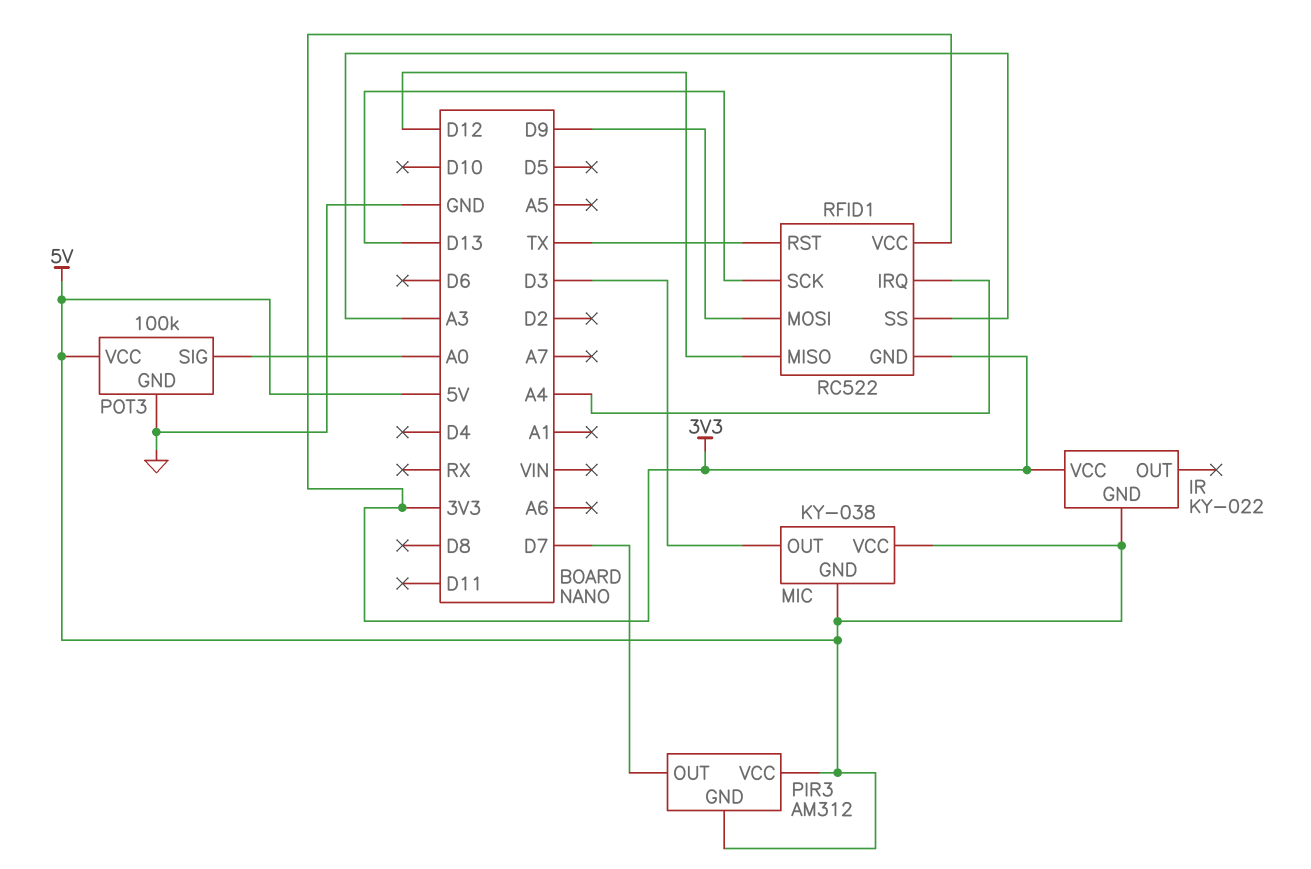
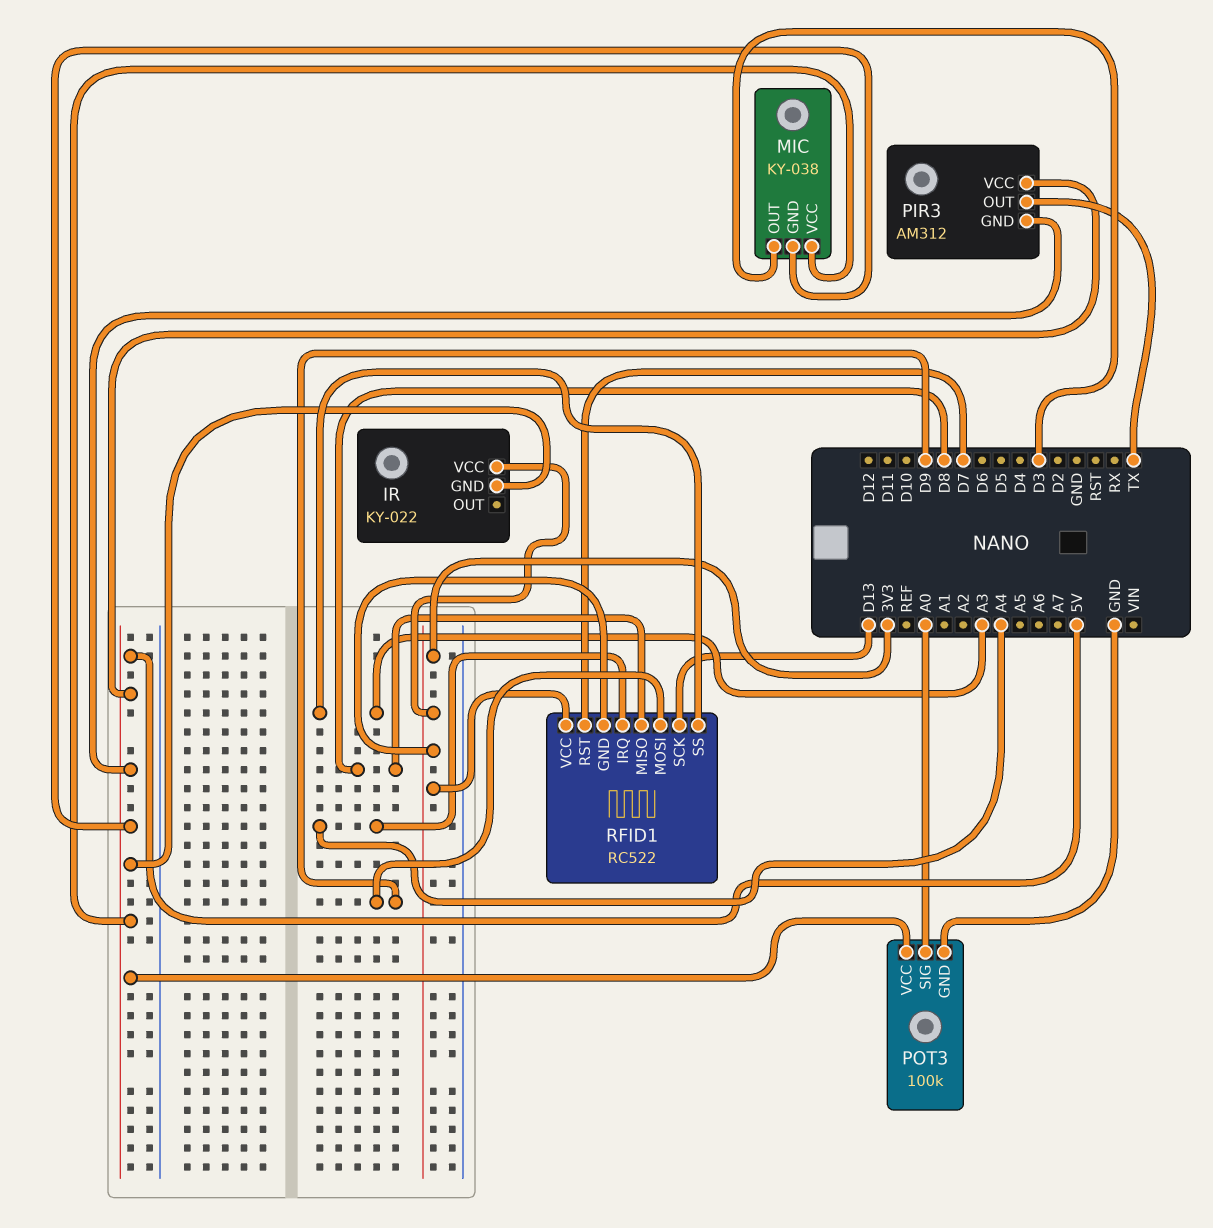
PIR3 pin OUT: D7 -> TX
RFID1 pin MISO: D12 -> D8
RFID1 pin RST: TX -> D7

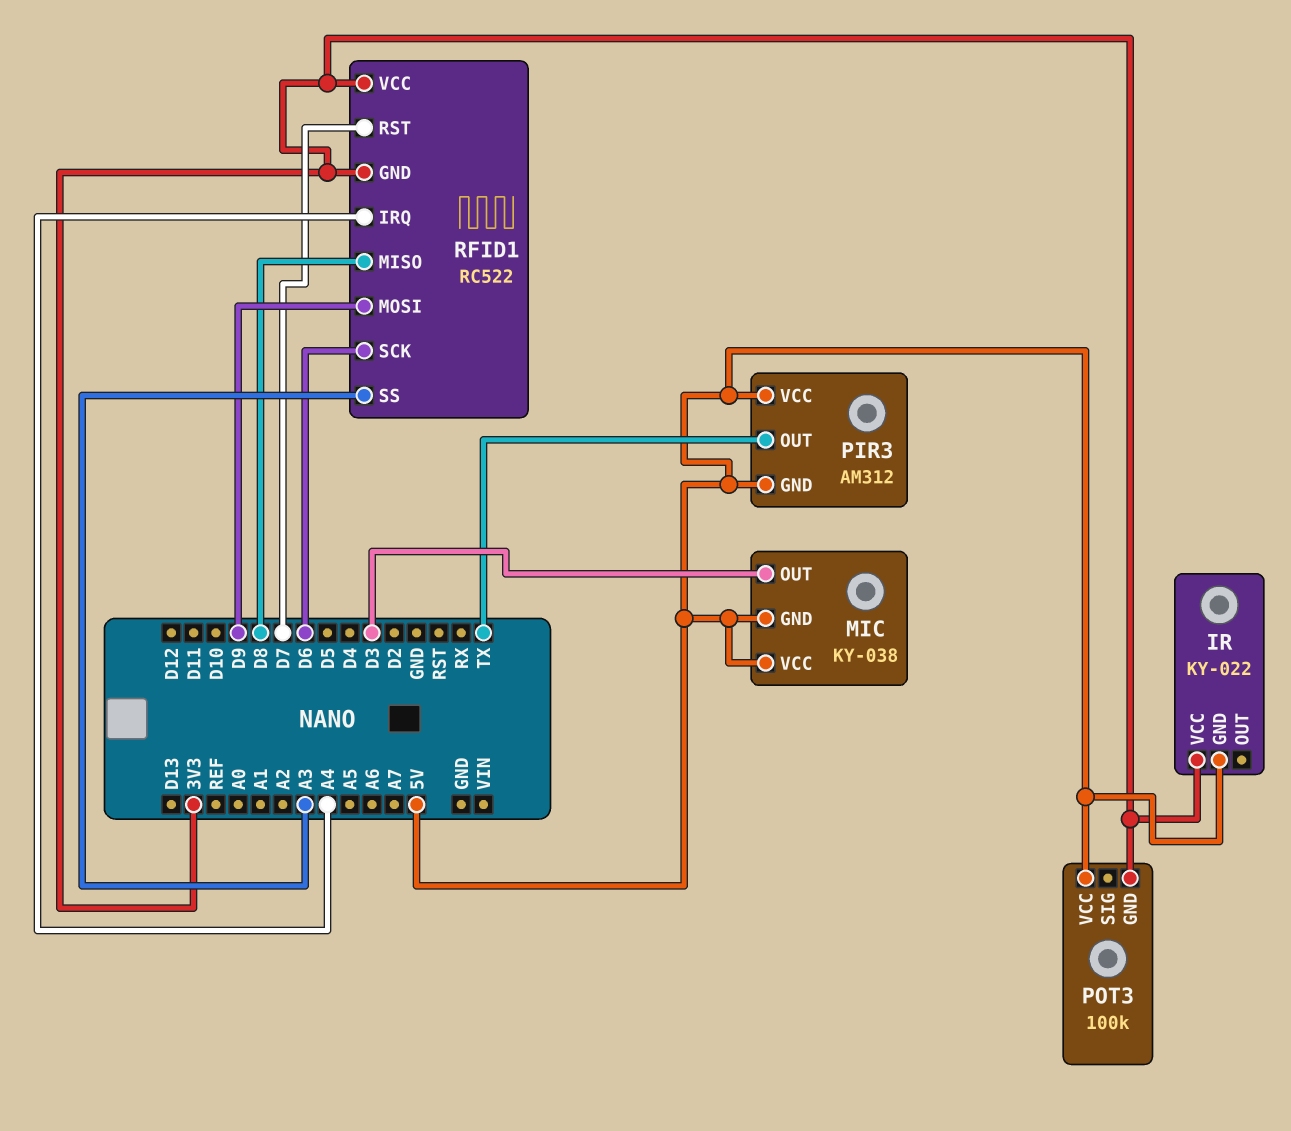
POT3 pin GND: GND -> 3V3
POT3 pin SIG: A0 -> none
RFID1 pin SCK: D13 -> D6

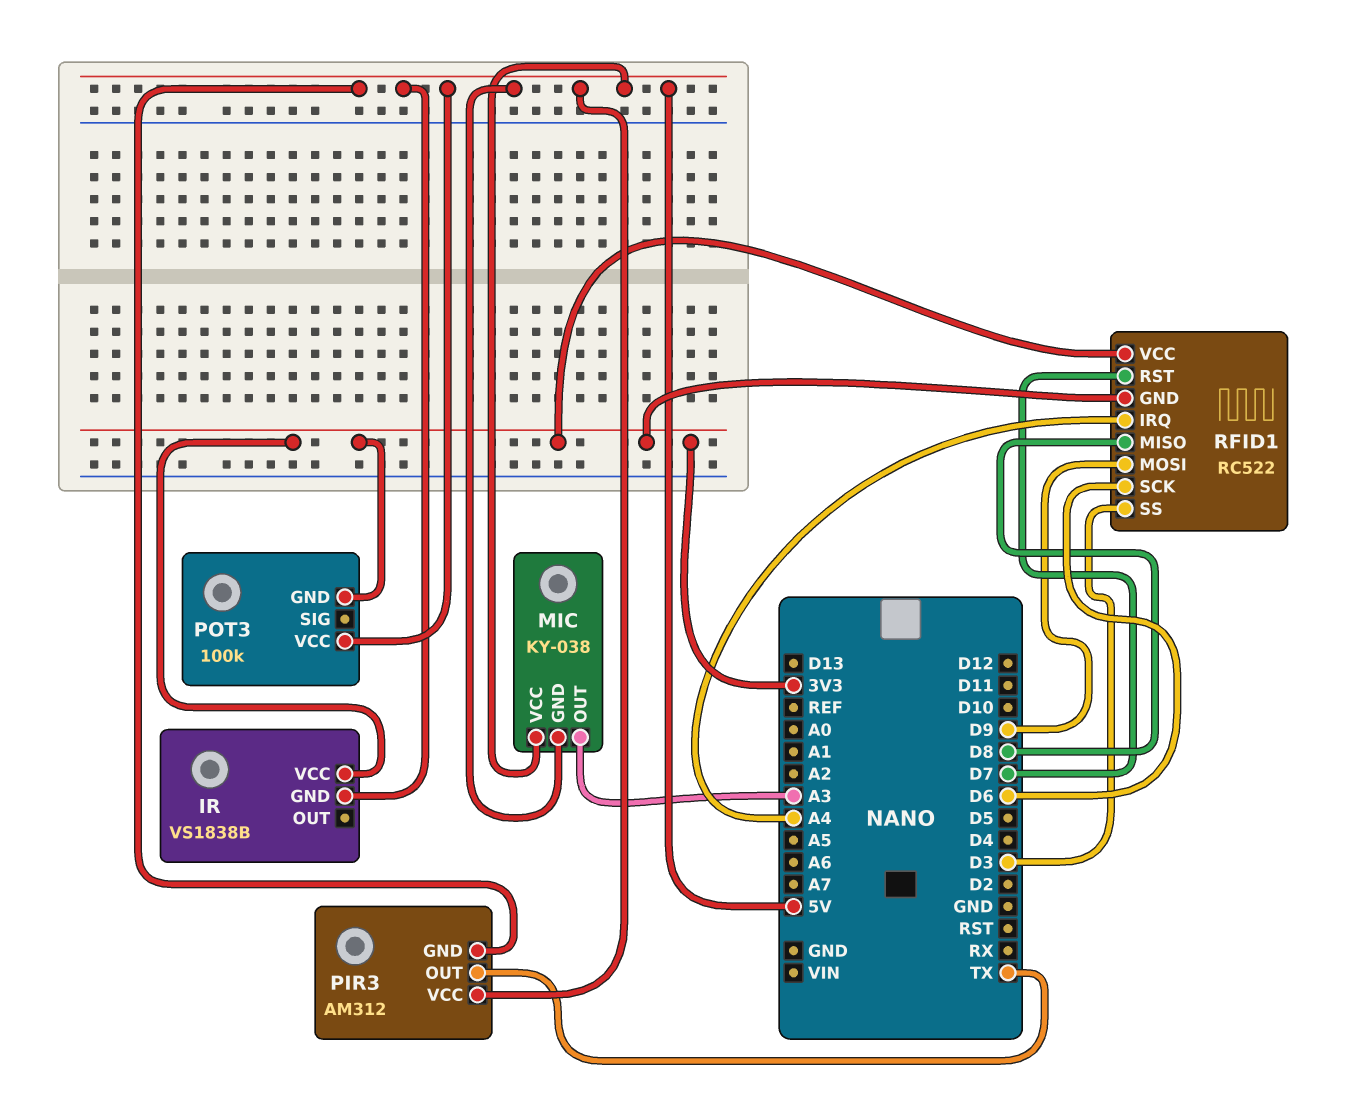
IR: KY-022 -> VS1838B
MIC pin OUT: D3 -> A3
RFID1 pin SS: A3 -> D3

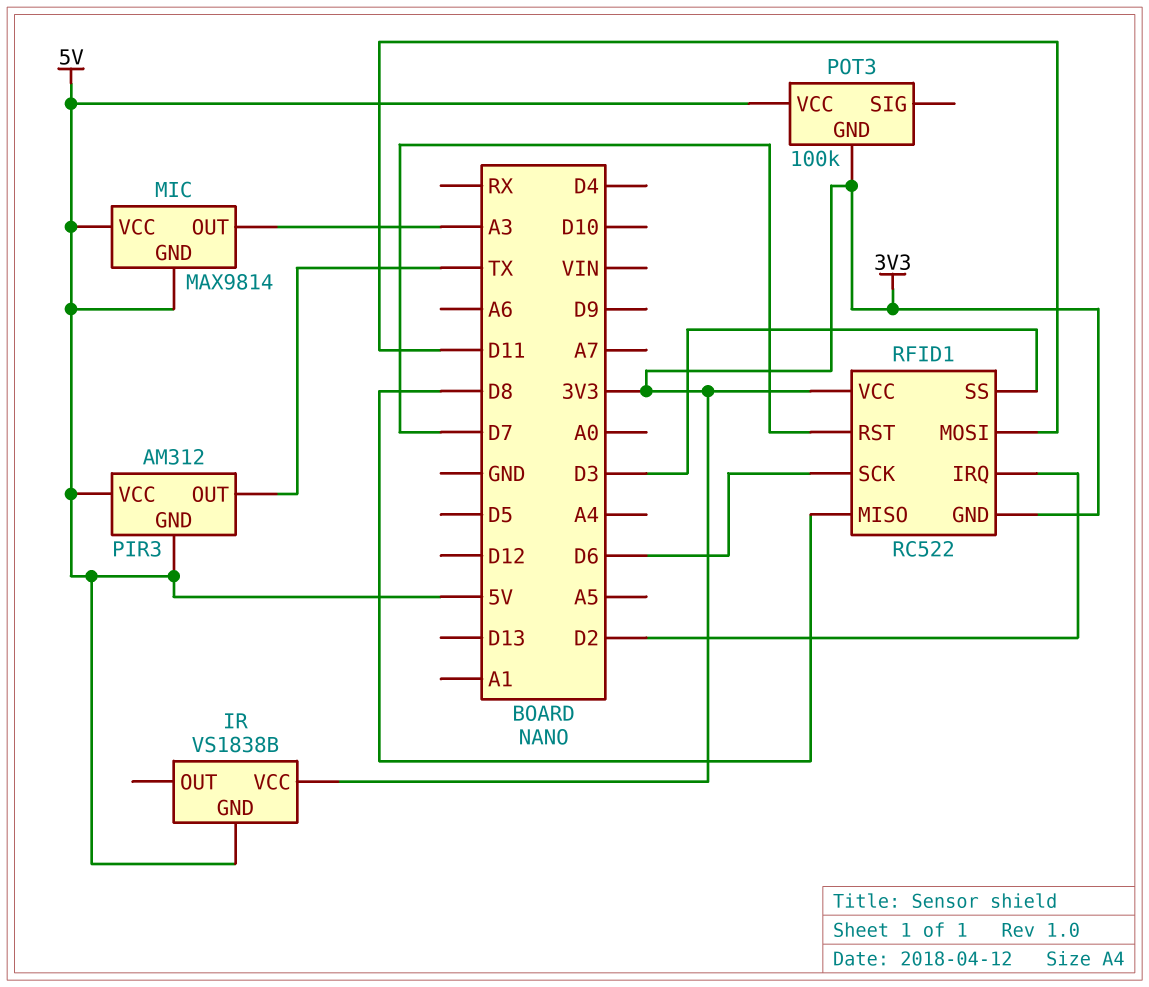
MIC: KY-038 -> MAX9814
RFID1 pin IRQ: A4 -> D2
RFID1 pin MOSI: D9 -> D11

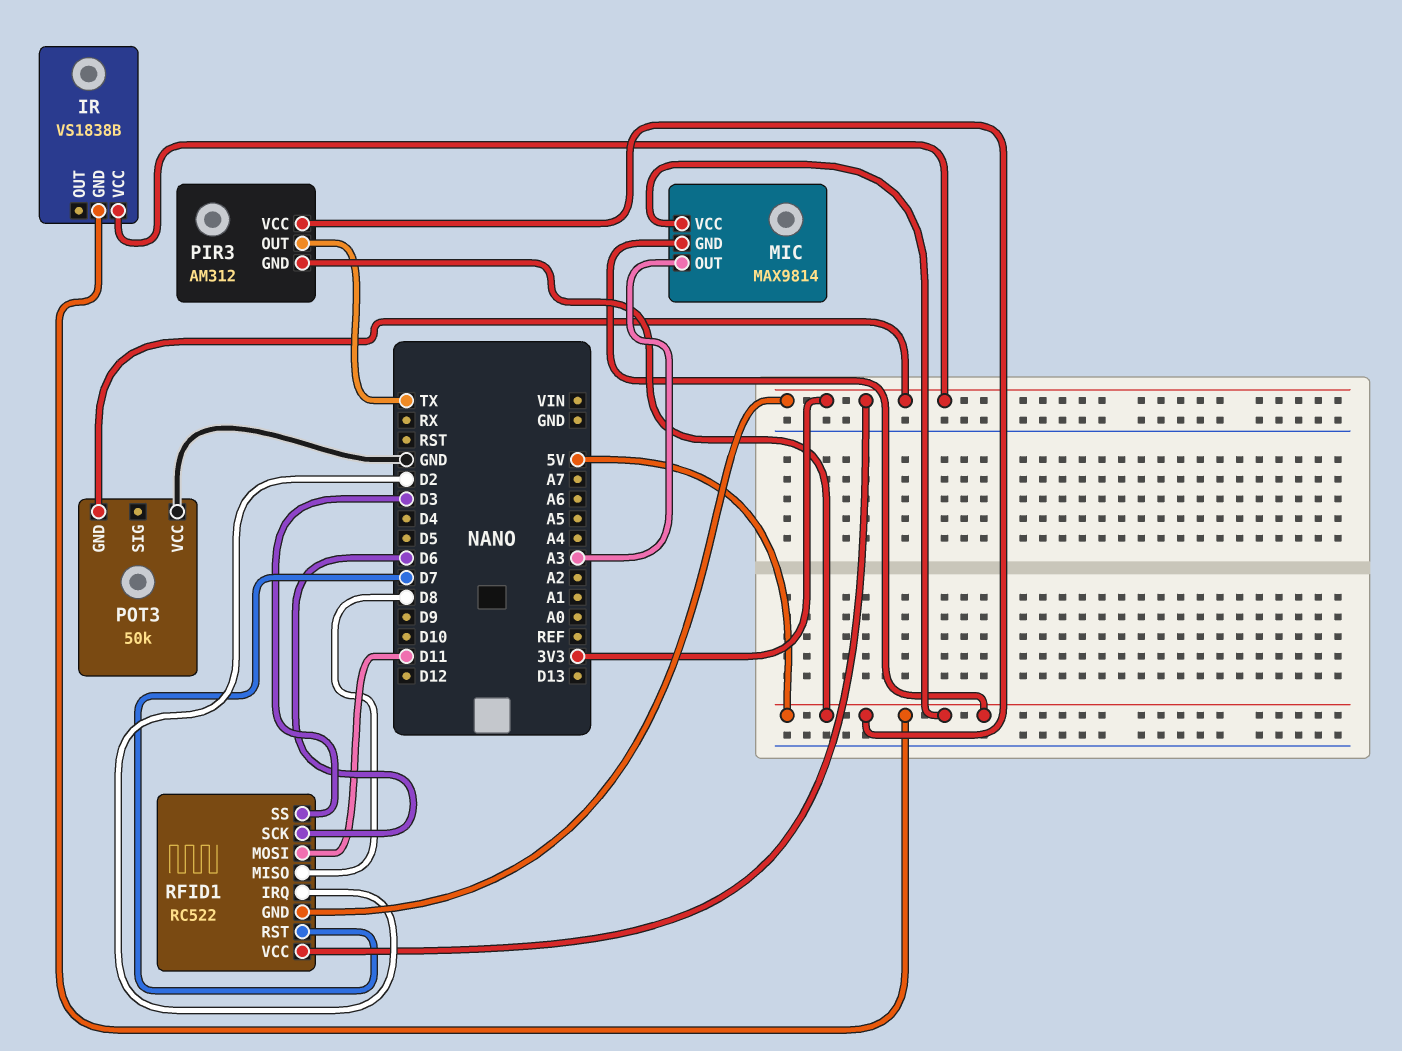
POT3: 100k -> 50k
POT3 pin VCC: 5V -> GND

